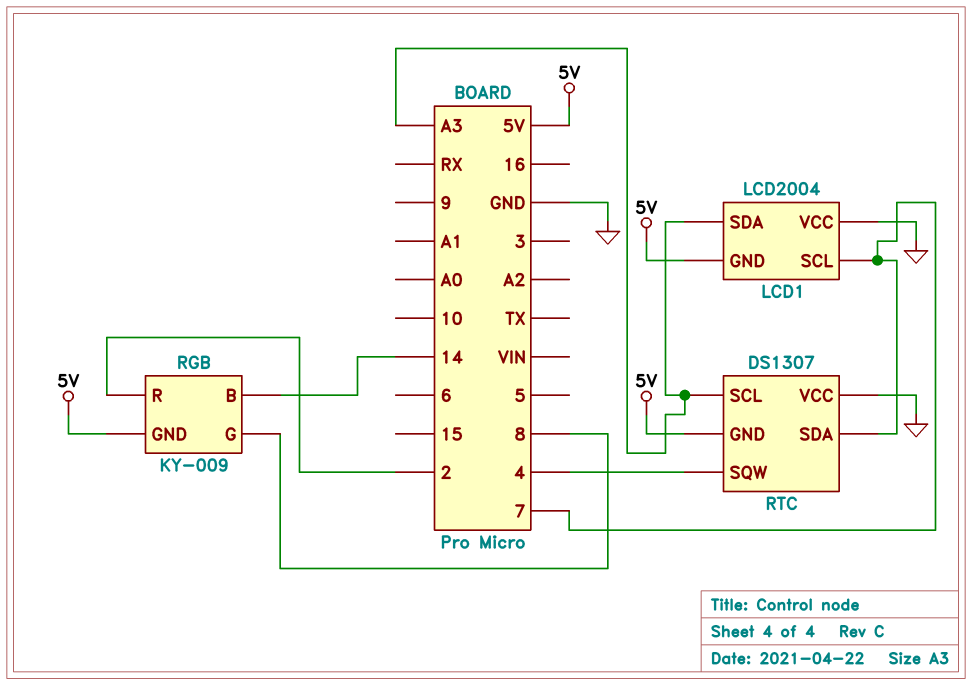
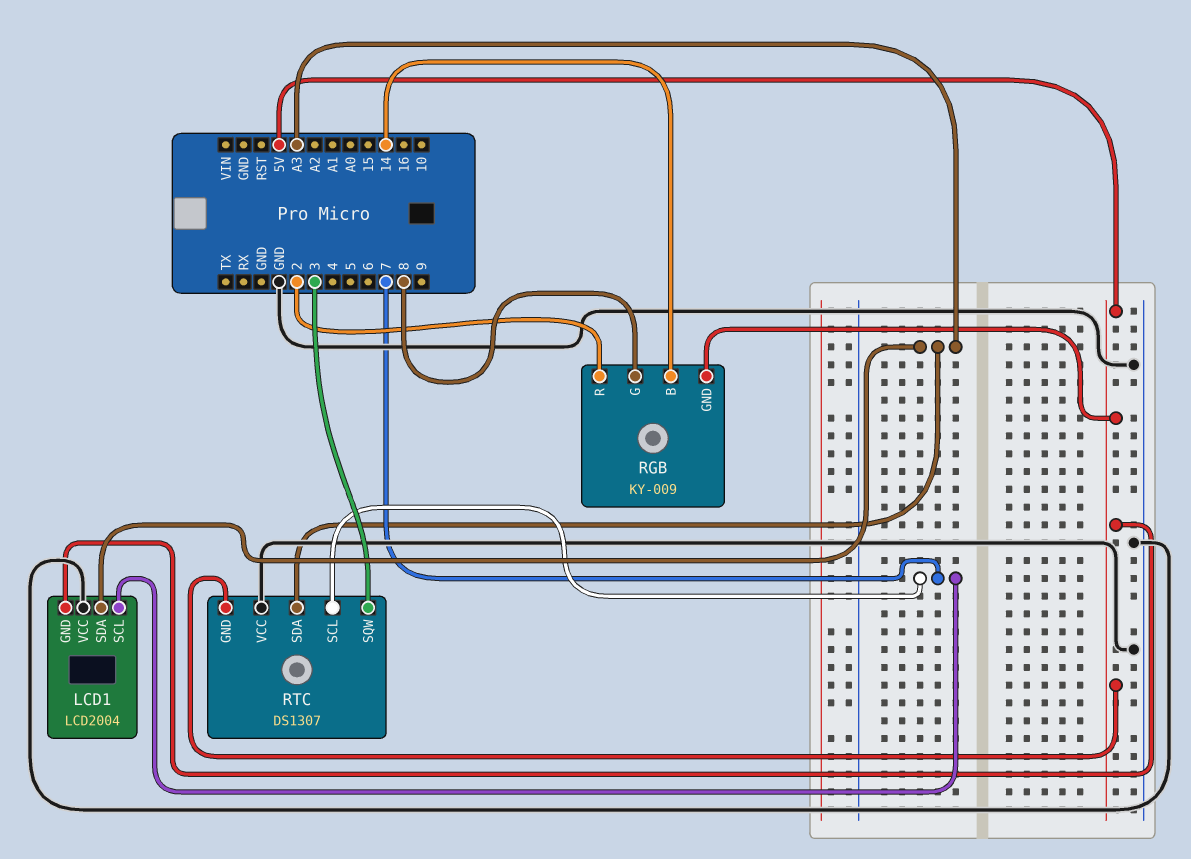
RTC pin SCL: A3 -> 7
RTC pin SDA: 7 -> A3
RTC pin SQW: 4 -> 3

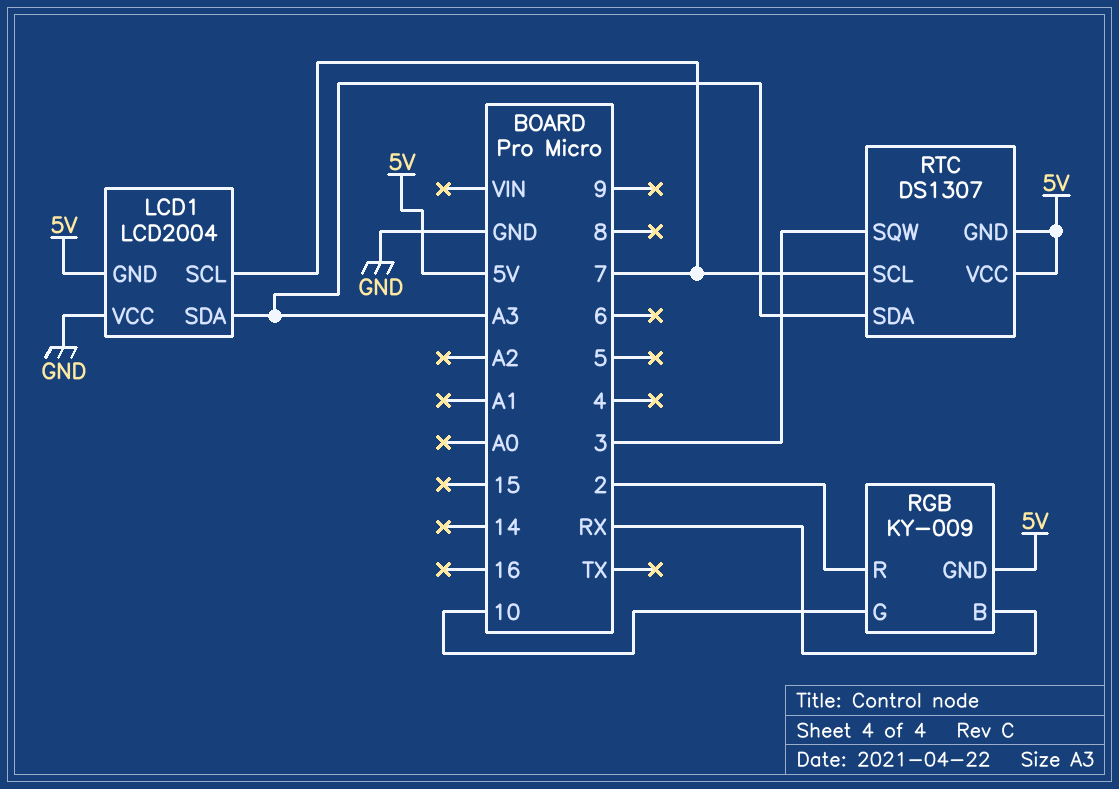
RGB pin B: 14 -> RX
RGB pin G: 8 -> 10
RTC pin VCC: GND -> 5V

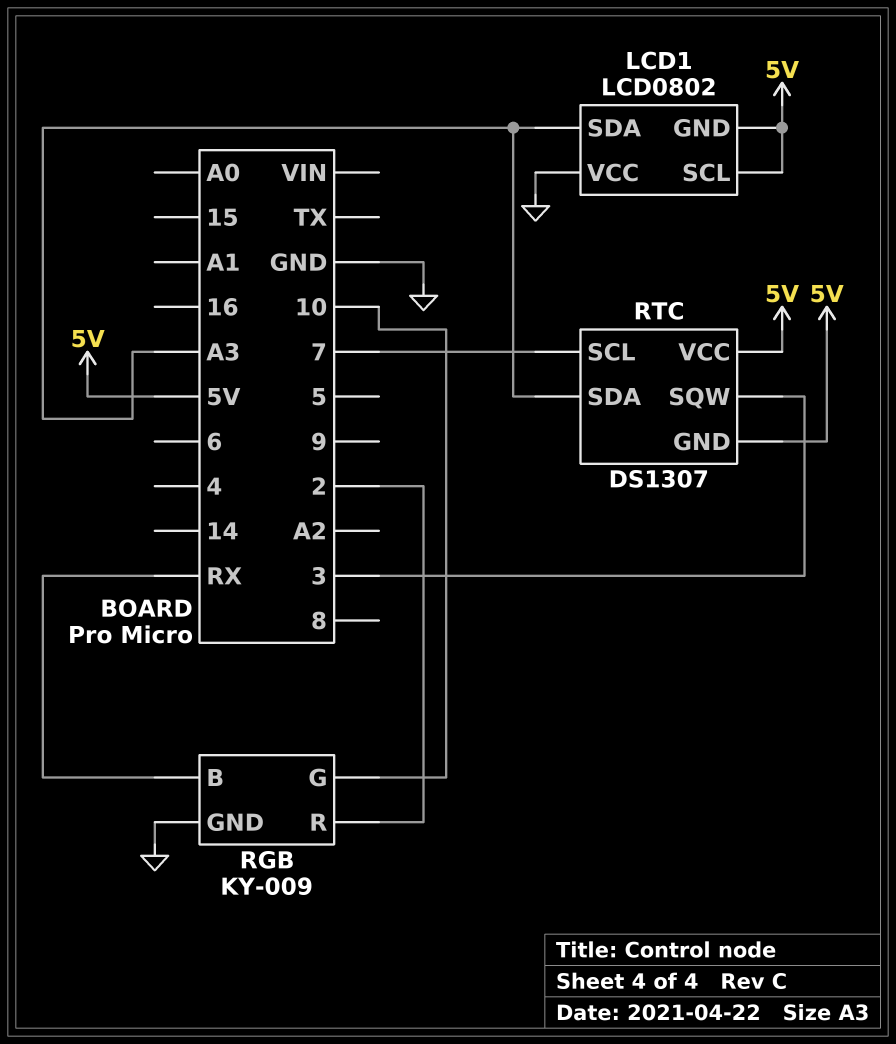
LCD1: LCD2004 -> LCD0802
LCD1 pin SCL: 7 -> 5V
RGB pin GND: 5V -> GND

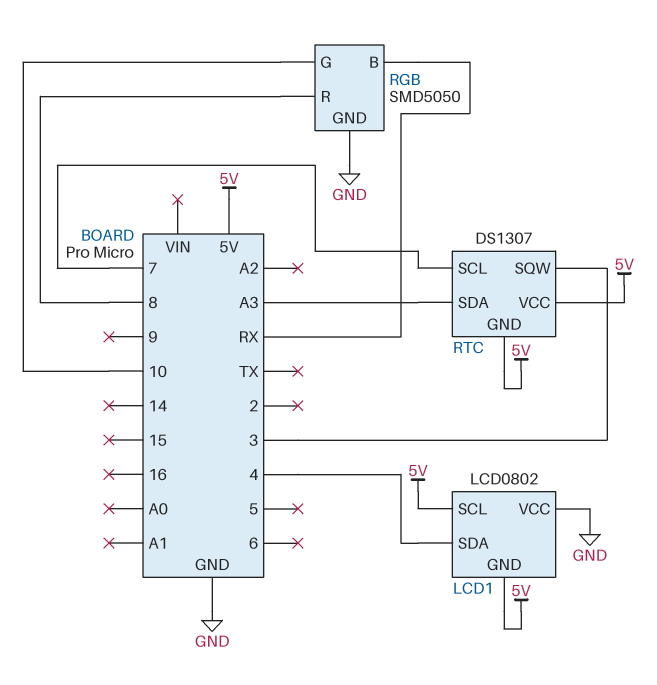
LCD1 pin SDA: A3 -> 4
RGB: KY-009 -> SMD5050
RGB pin R: 2 -> 8

